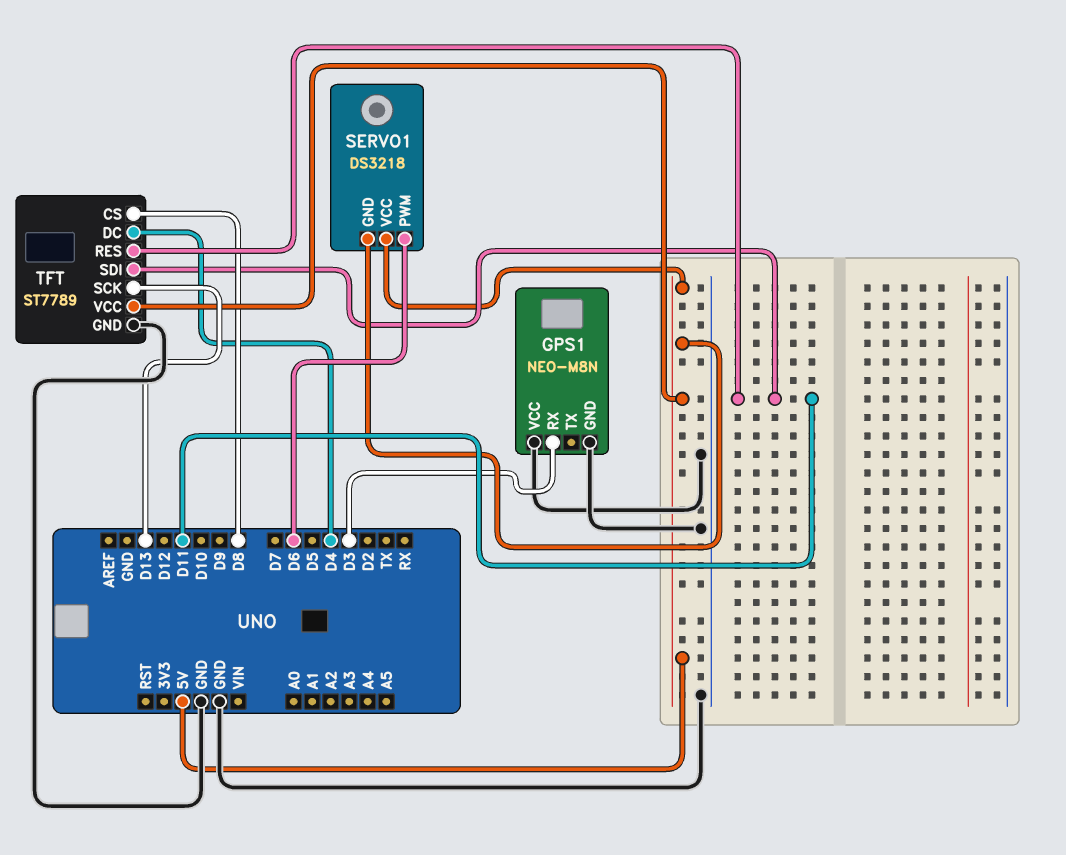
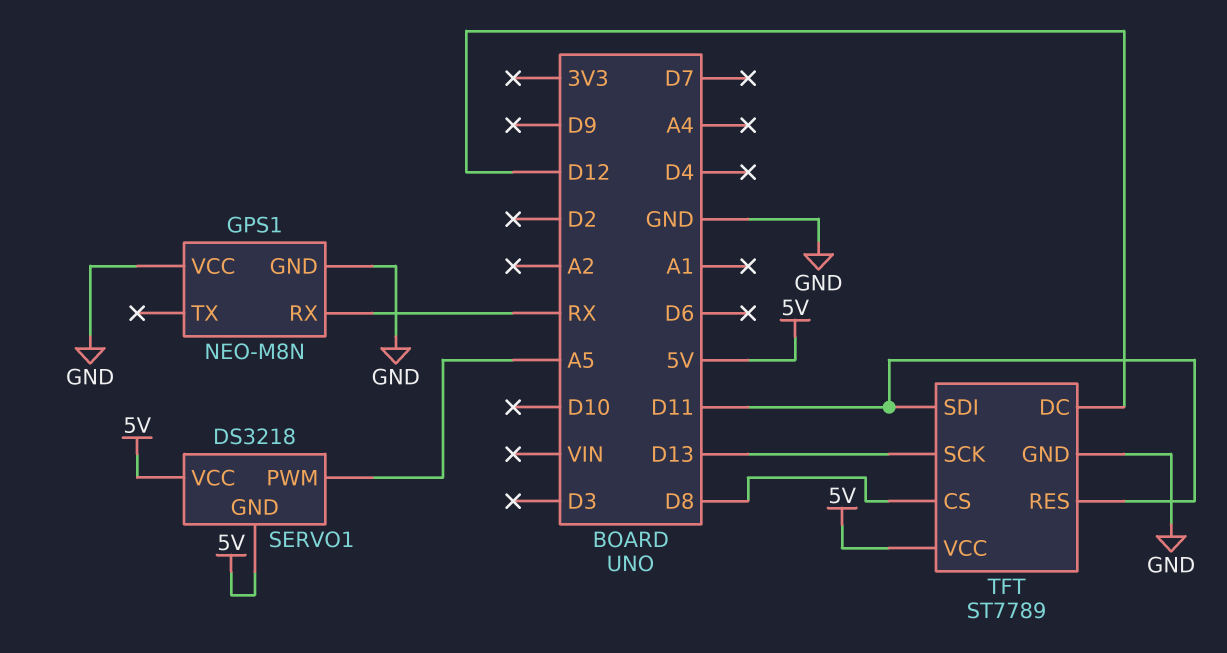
GPS1 pin RX: D3 -> RX
SERVO1 pin PWM: D6 -> A5
TFT pin DC: D4 -> D12

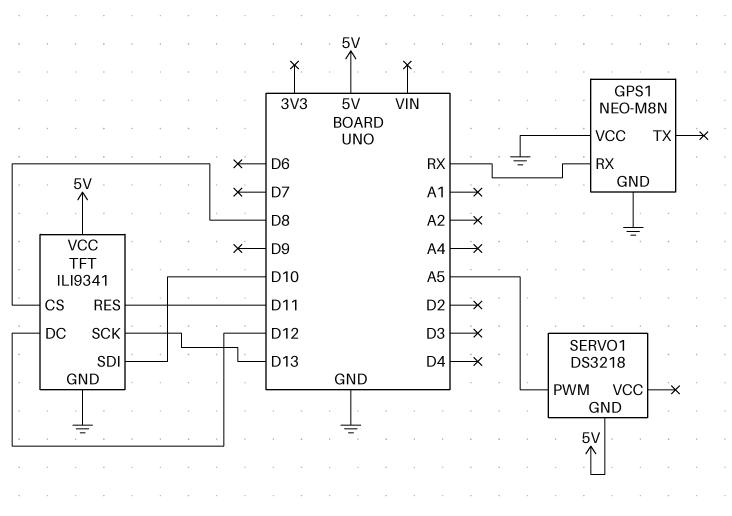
SERVO1 pin VCC: 5V -> none
TFT: ST7789 -> ILI9341
TFT pin SDI: D11 -> D10

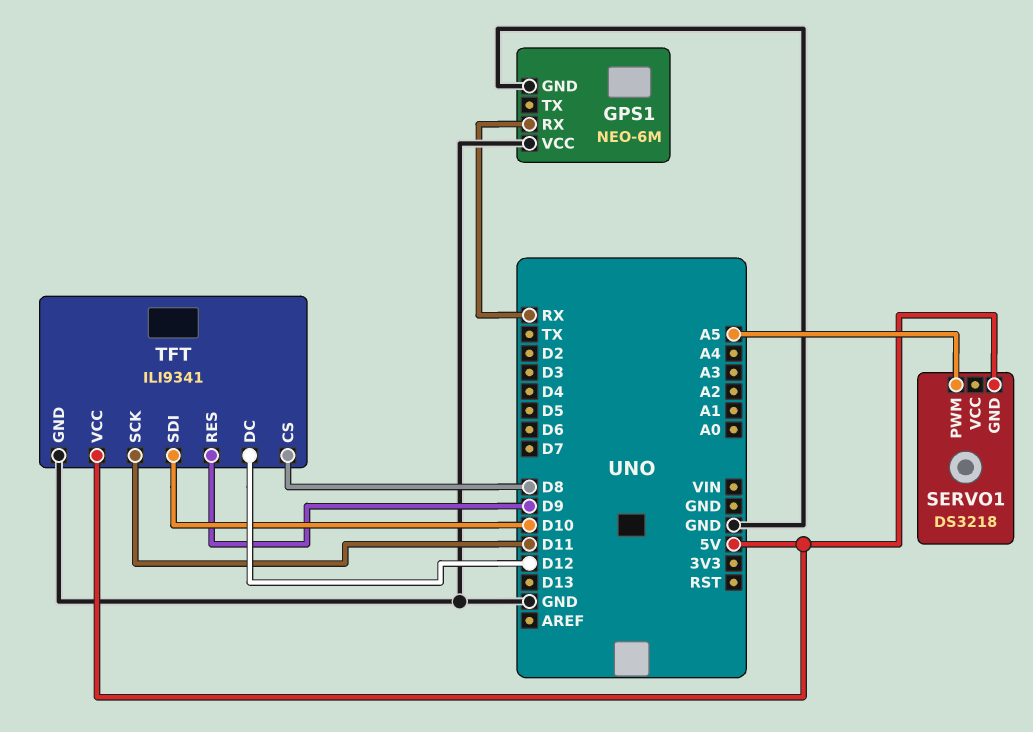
GPS1: NEO-M8N -> NEO-6M
TFT pin RES: D11 -> D9
TFT pin SCK: D13 -> D11

